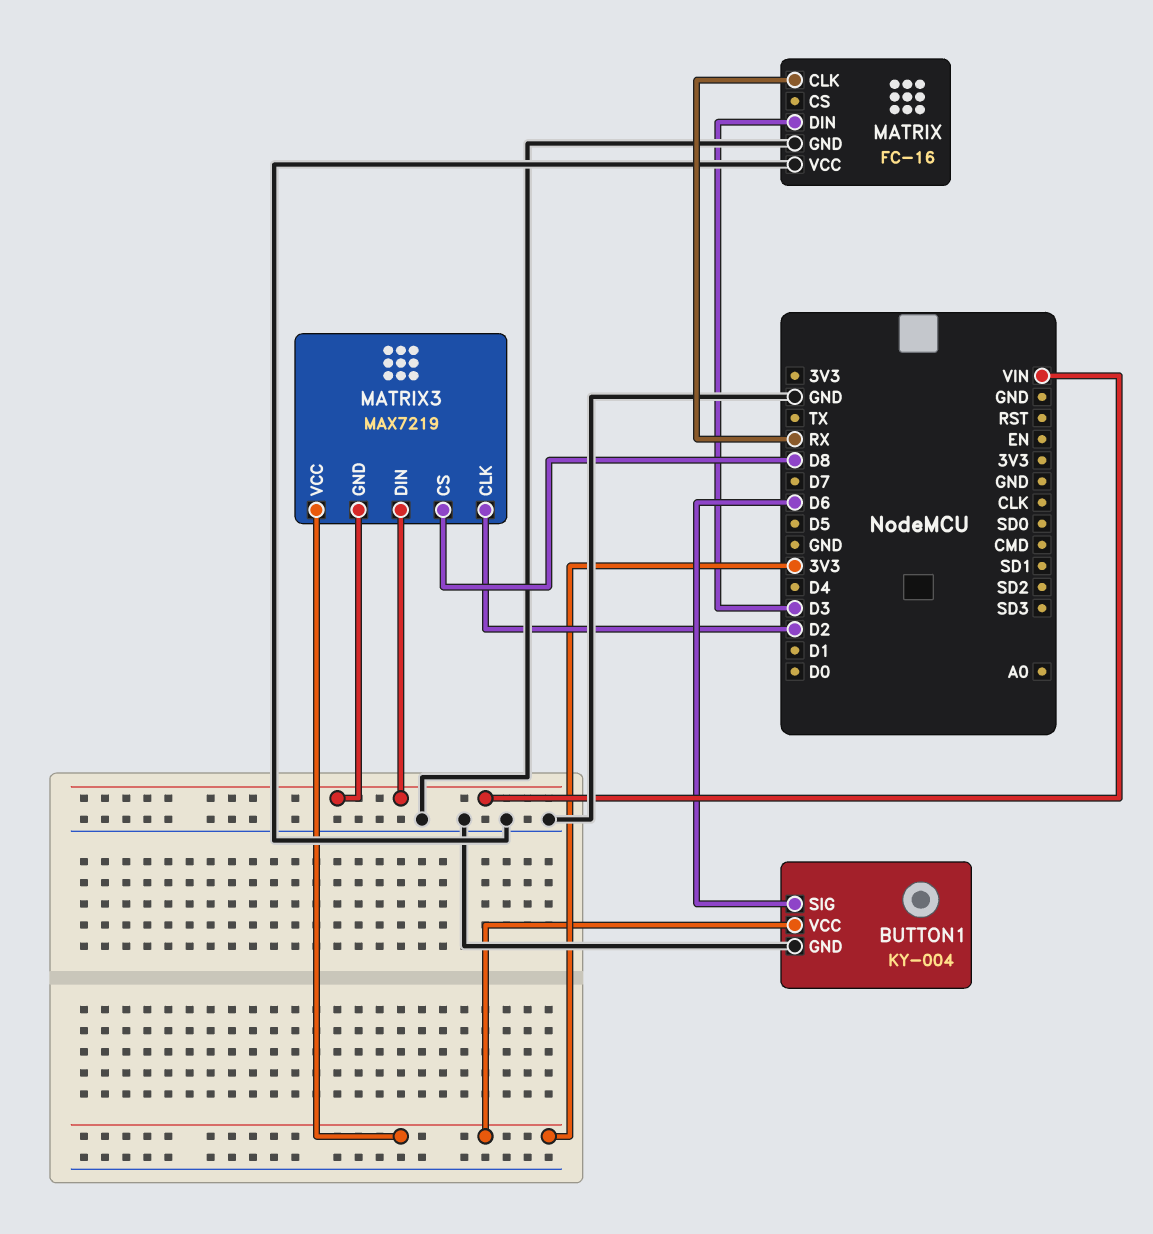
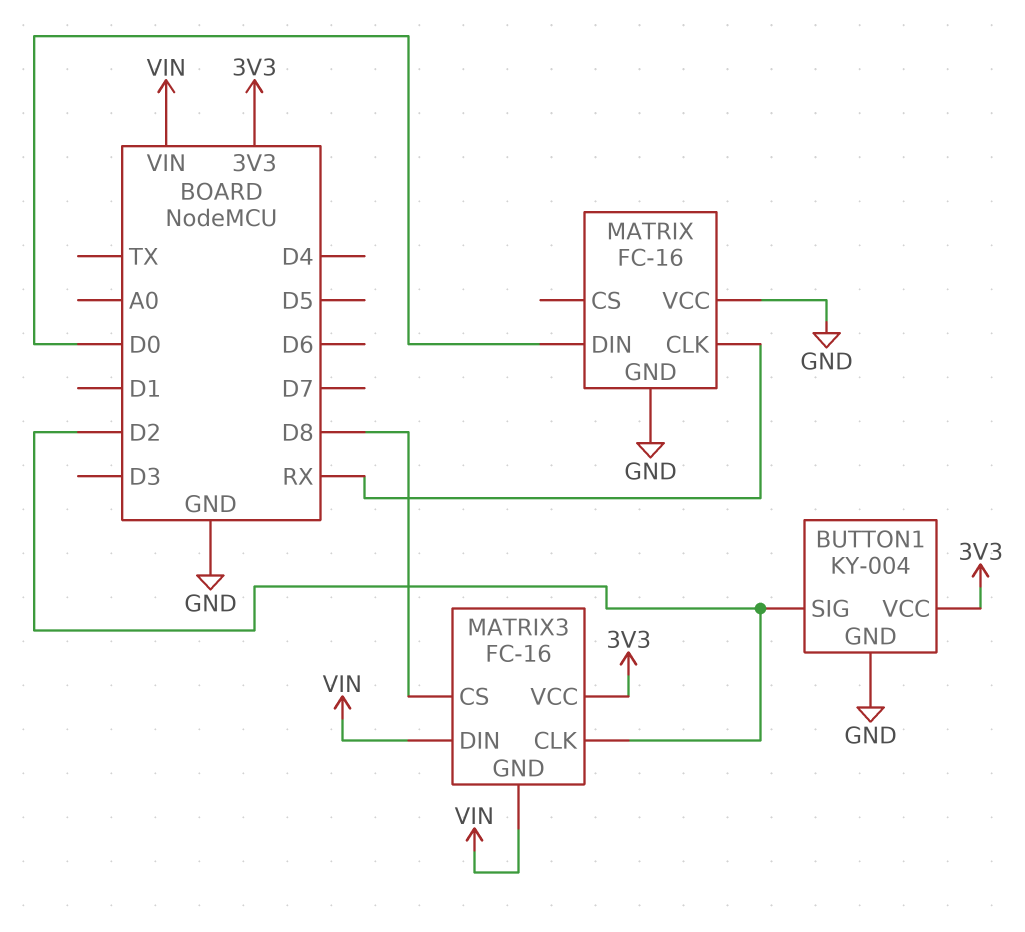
BUTTON1 pin SIG: D6 -> D2
MATRIX pin DIN: D3 -> D0
MATRIX3: MAX7219 -> FC-16

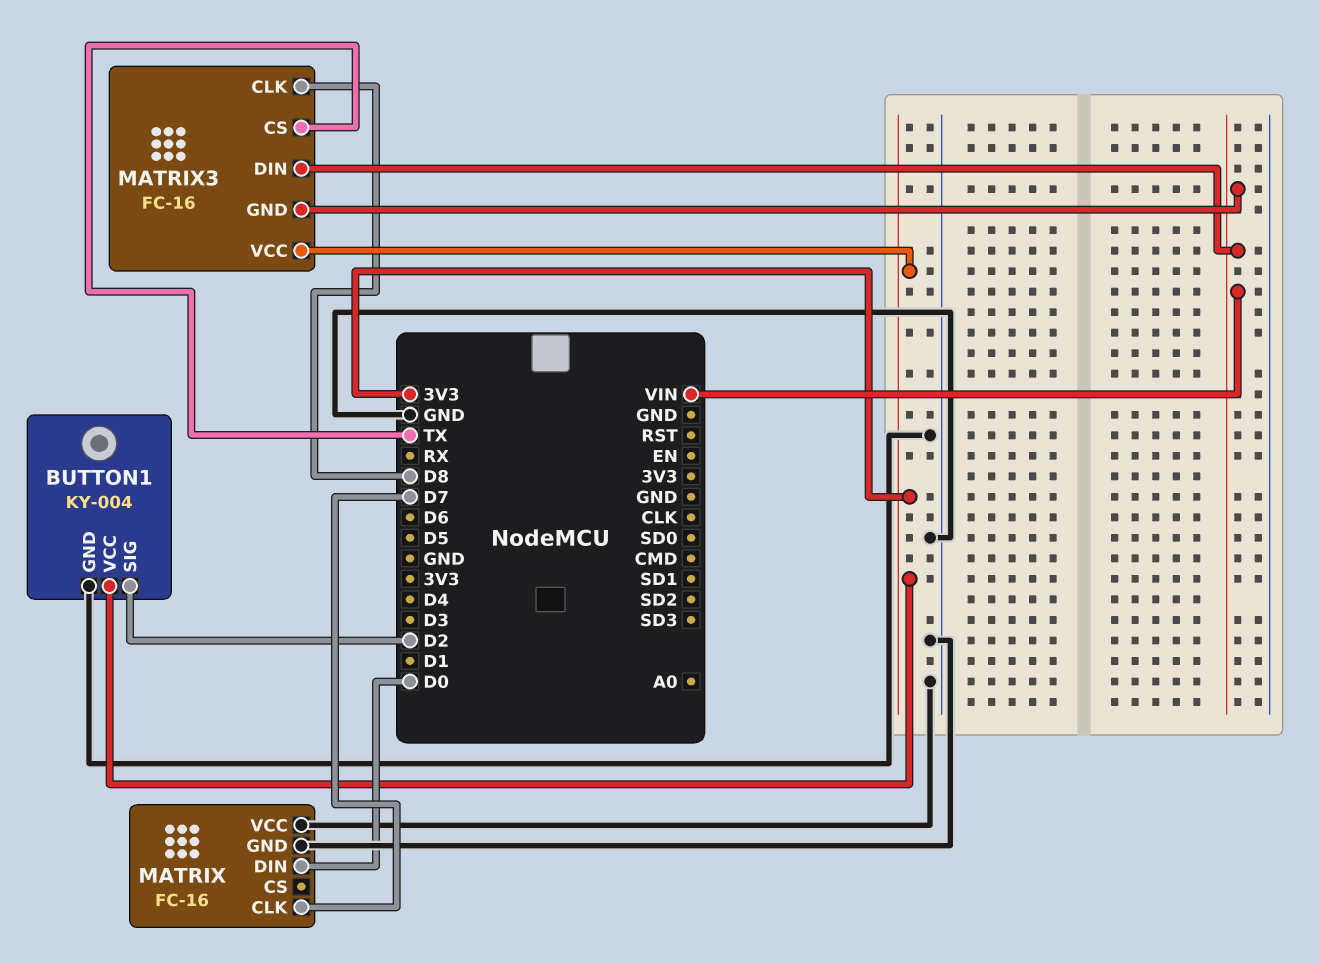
MATRIX pin CLK: RX -> D7
MATRIX3 pin CLK: D2 -> D8
MATRIX3 pin CS: D8 -> TX

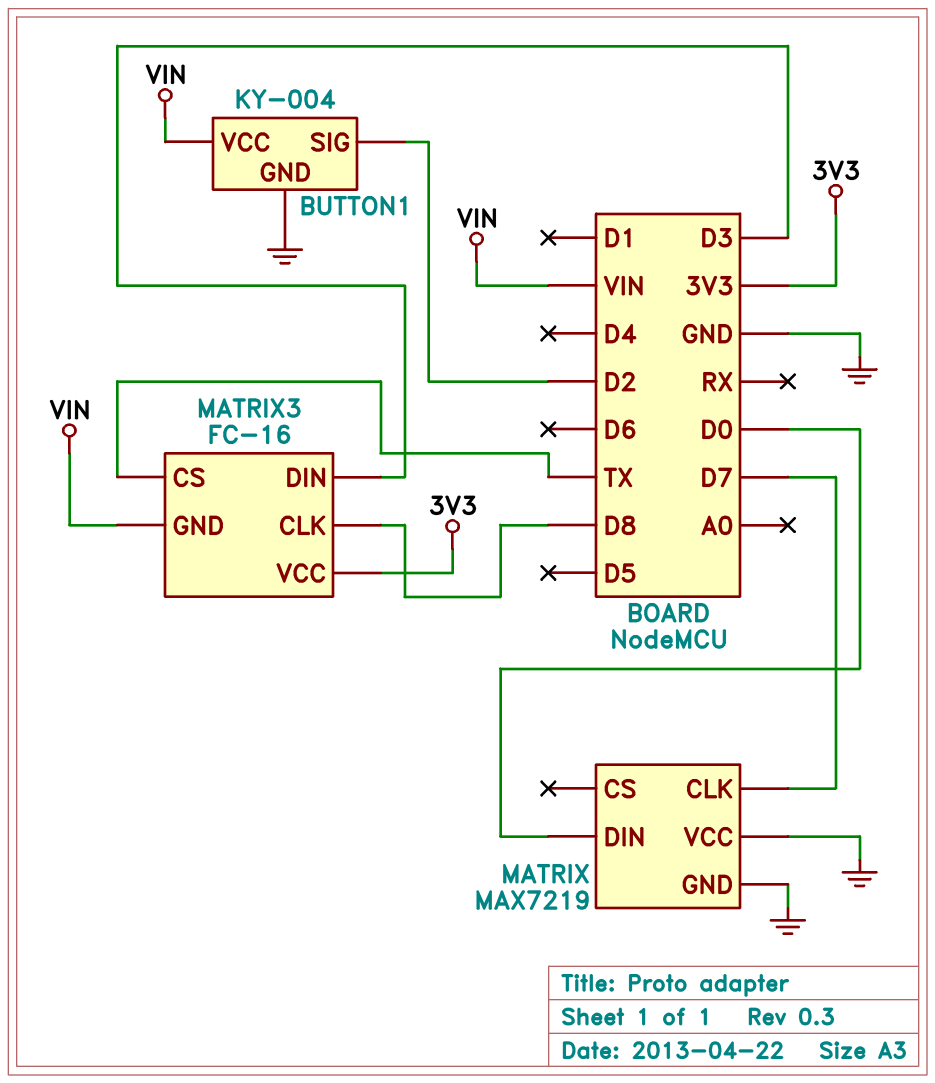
BUTTON1 pin VCC: 3V3 -> VIN
MATRIX: FC-16 -> MAX7219
MATRIX3 pin DIN: VIN -> D3

